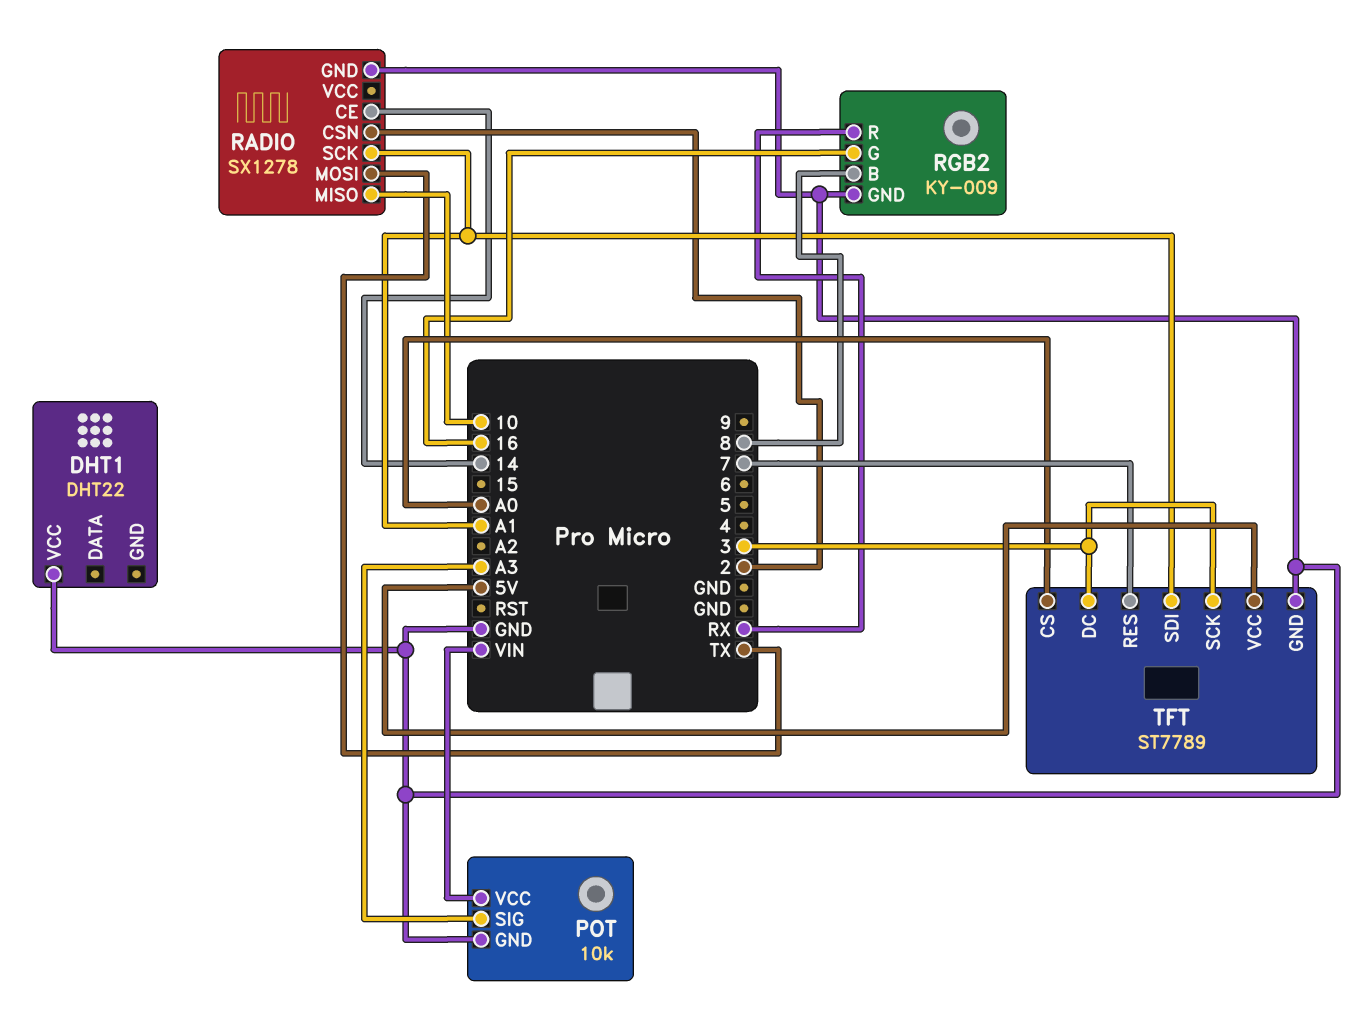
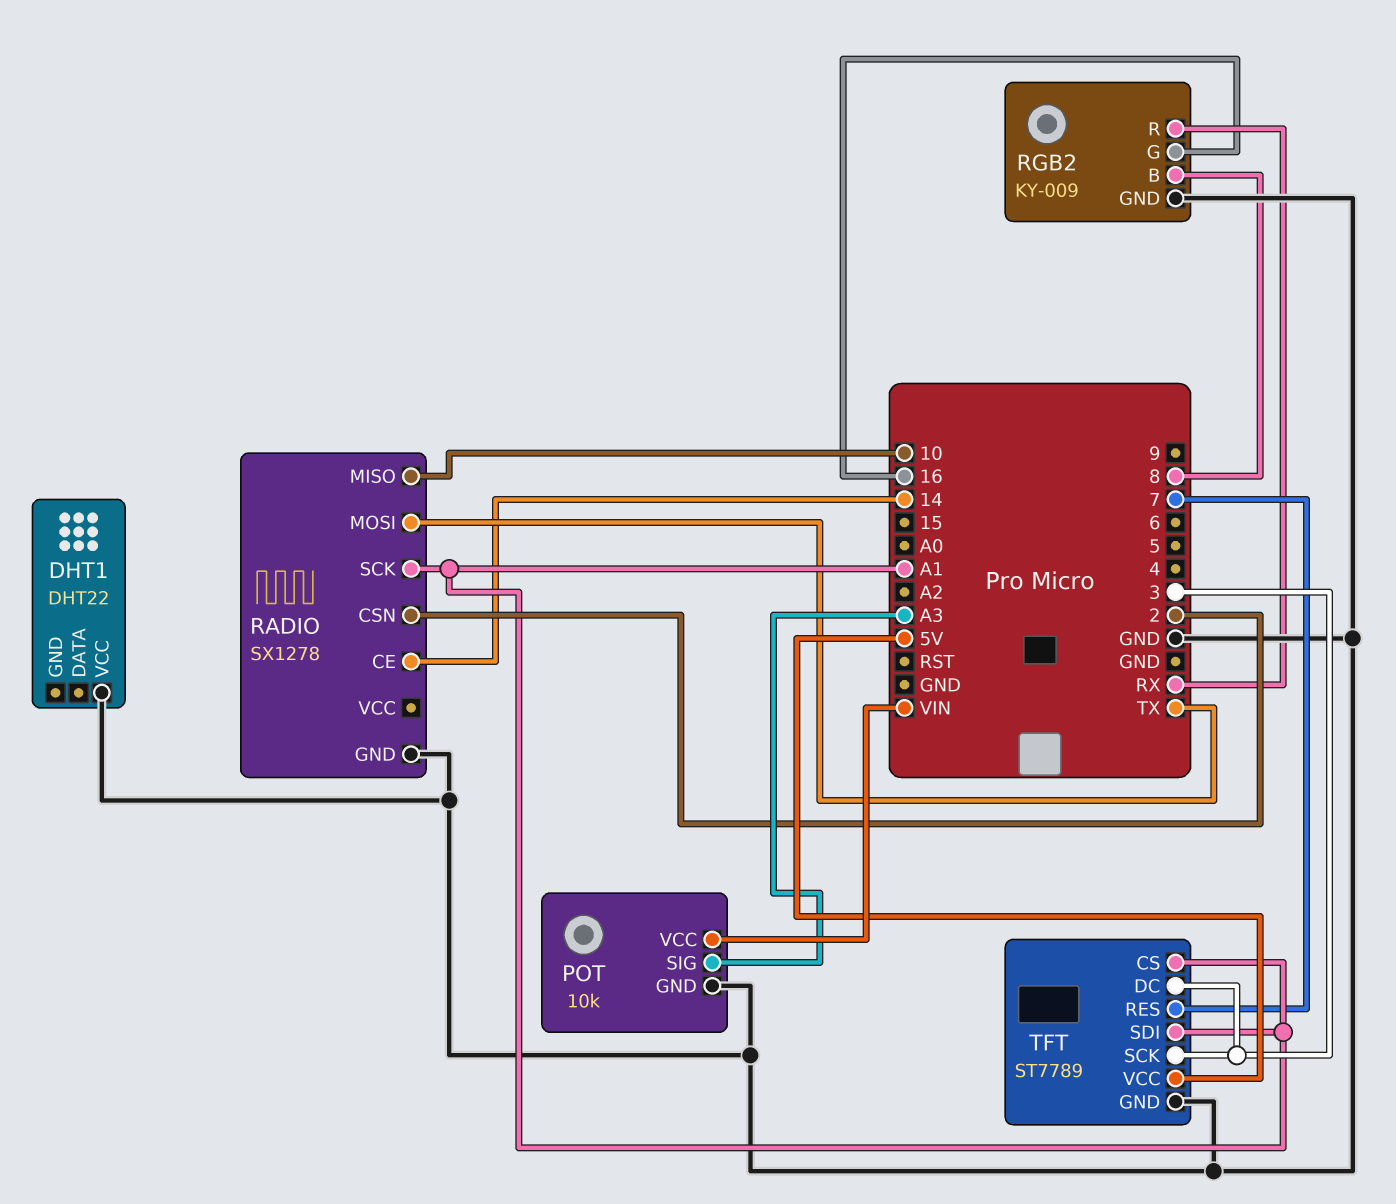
TFT pin CS: A0 -> A1

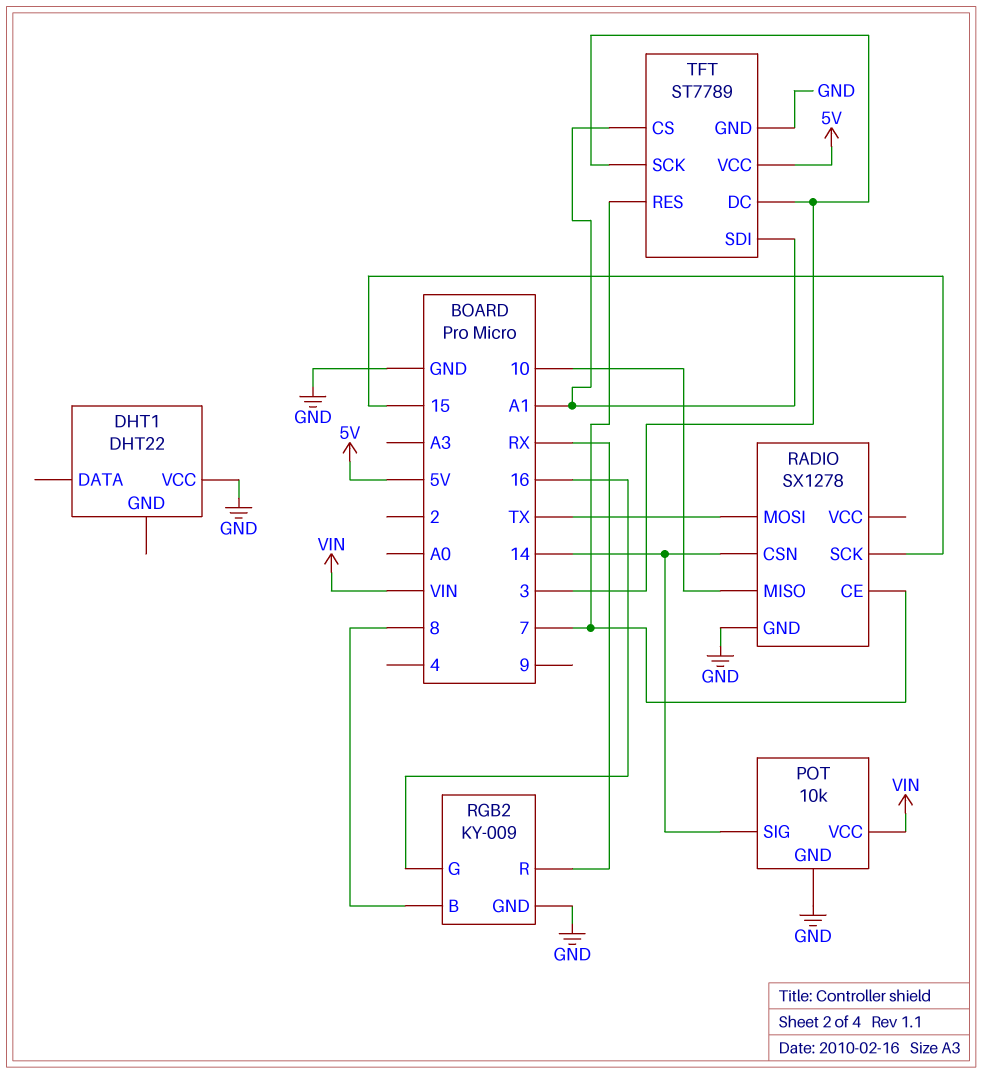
POT pin SIG: A3 -> 14
RADIO pin CE: 14 -> 7
RADIO pin CSN: 2 -> 14
RADIO pin SCK: A1 -> 15

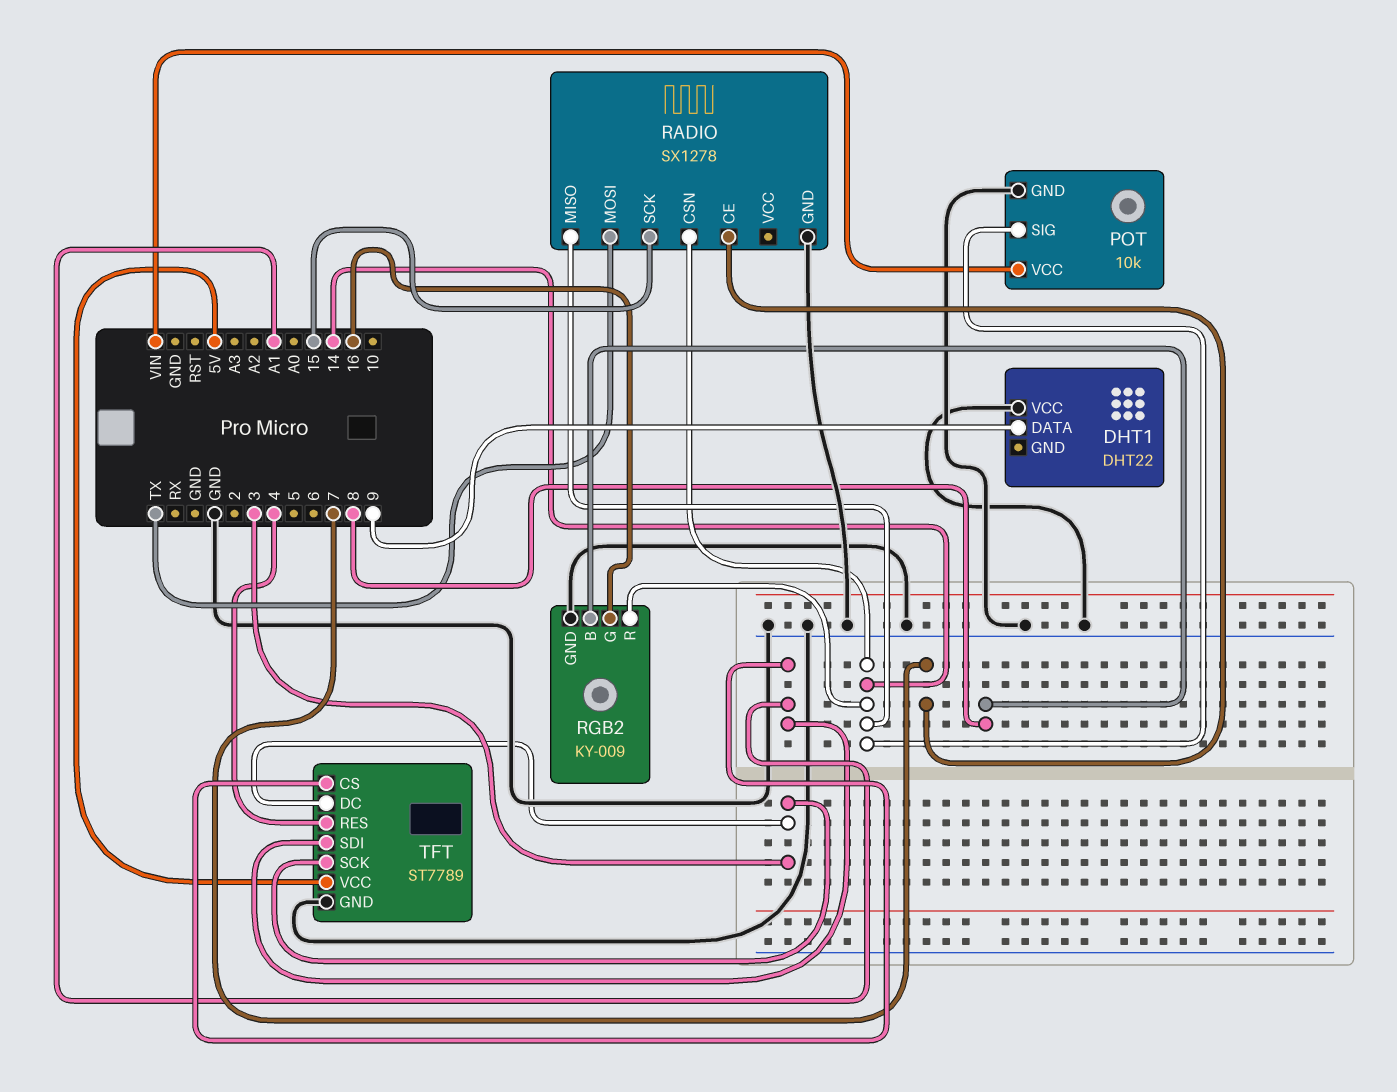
DHT1 pin DATA: none -> 9
RADIO pin MISO: 10 -> 14
RGB2 pin R: RX -> 14
TFT pin RES: 7 -> 4

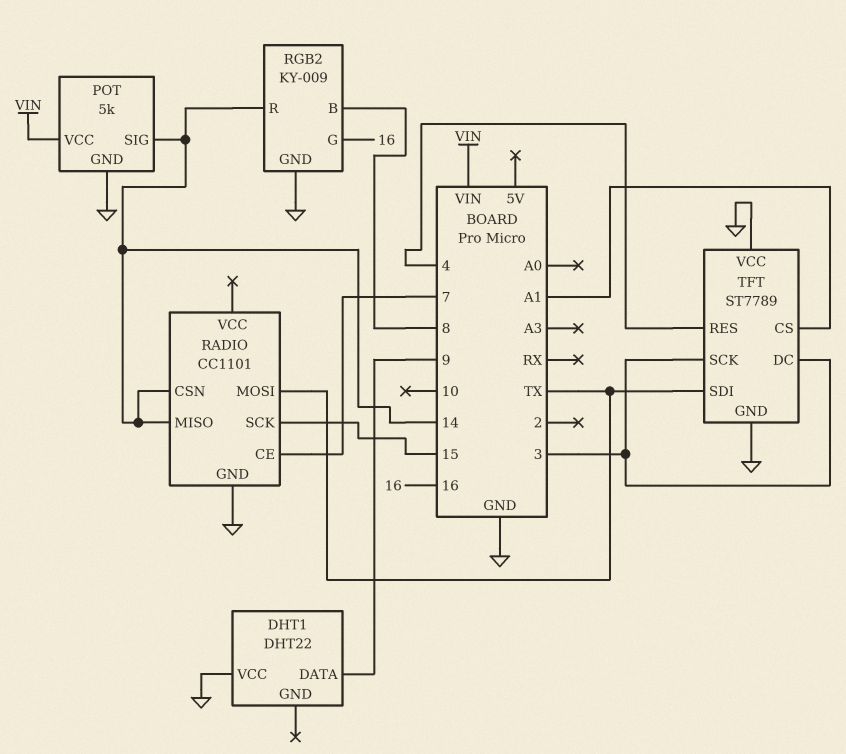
POT: 10k -> 5k
RADIO: SX1278 -> CC1101
TFT pin SDI: A1 -> TX
TFT pin VCC: 5V -> GND

